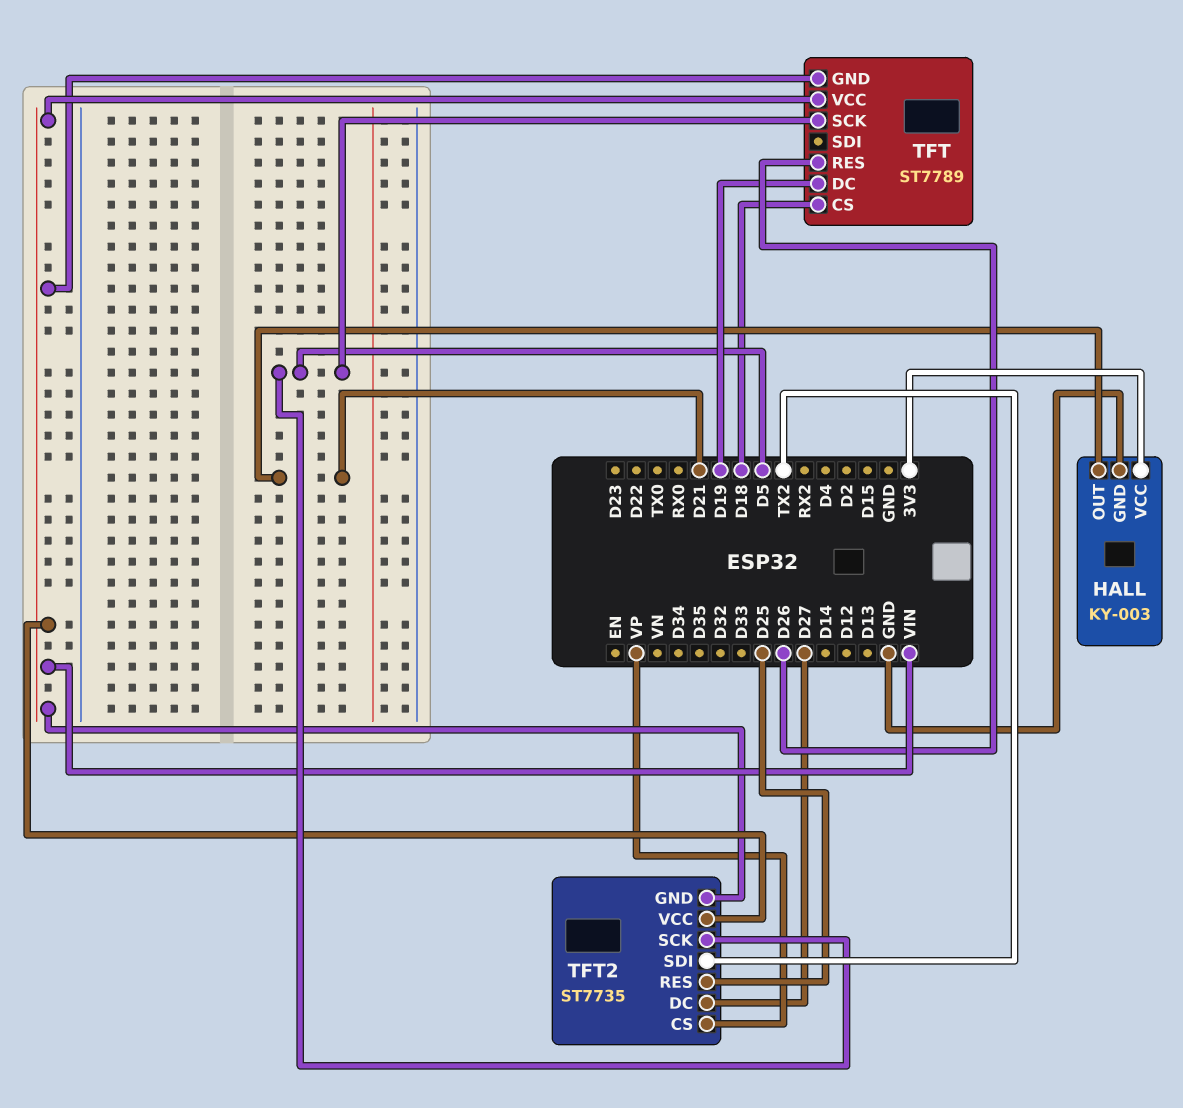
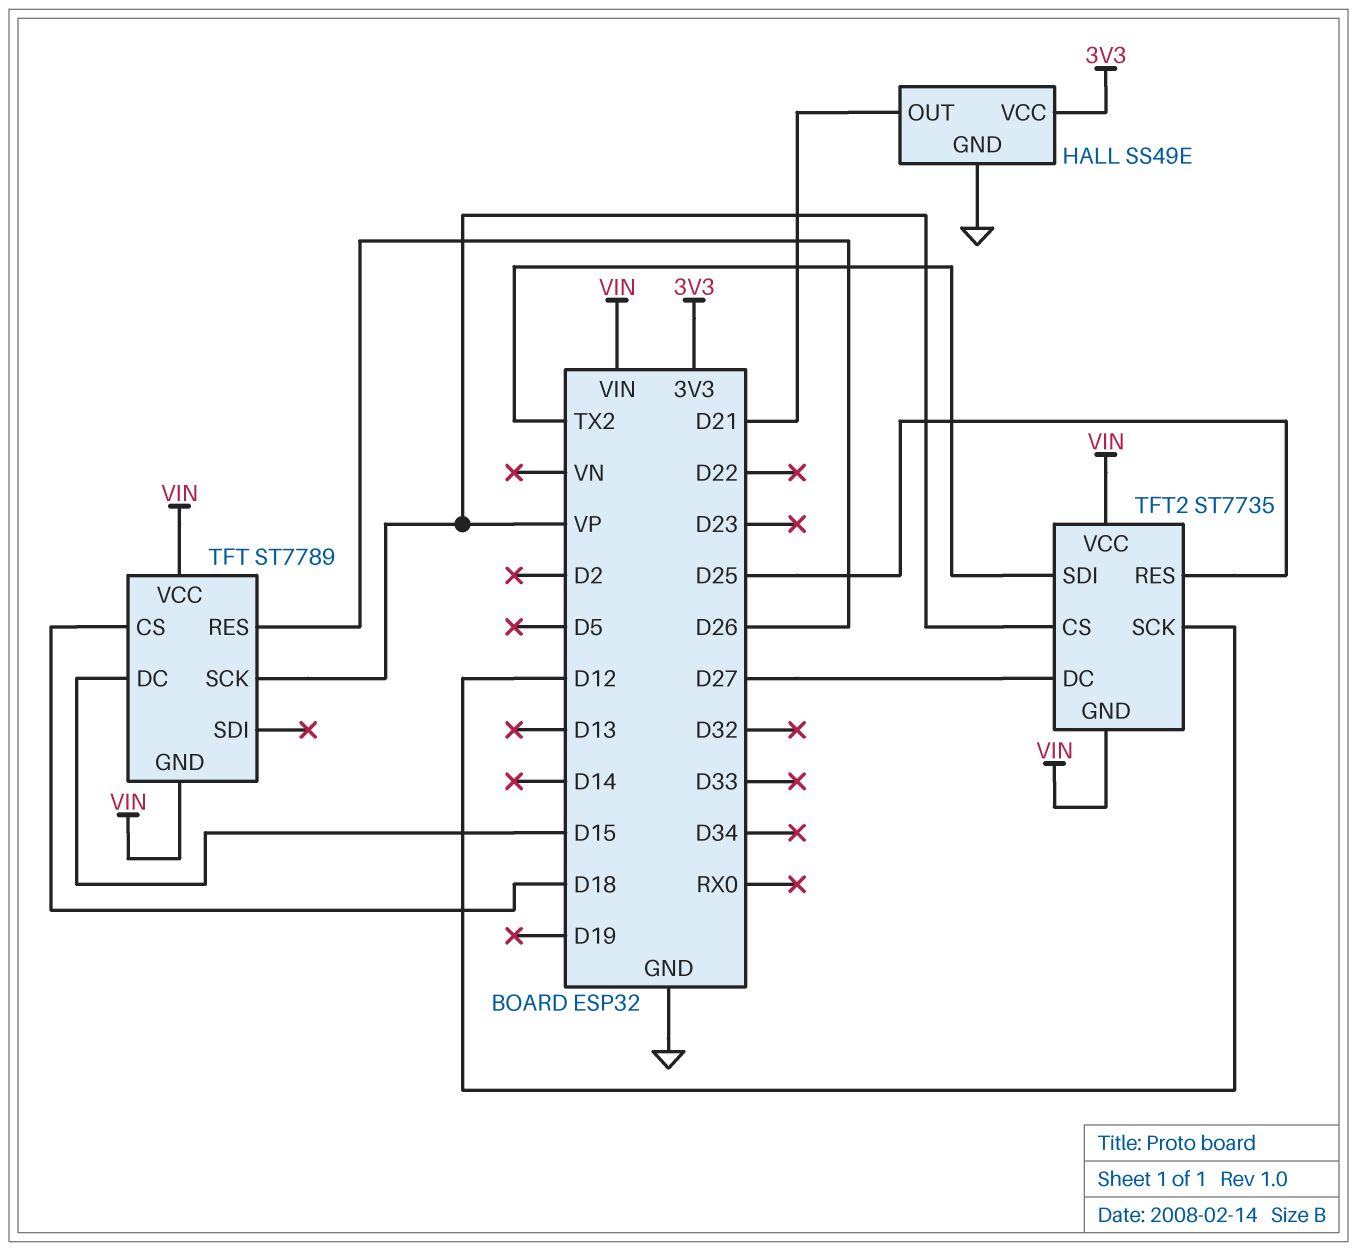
HALL: KY-003 -> SS49E
TFT pin DC: D19 -> D15
TFT pin SCK: D5 -> VP
TFT2 pin SCK: D5 -> D12

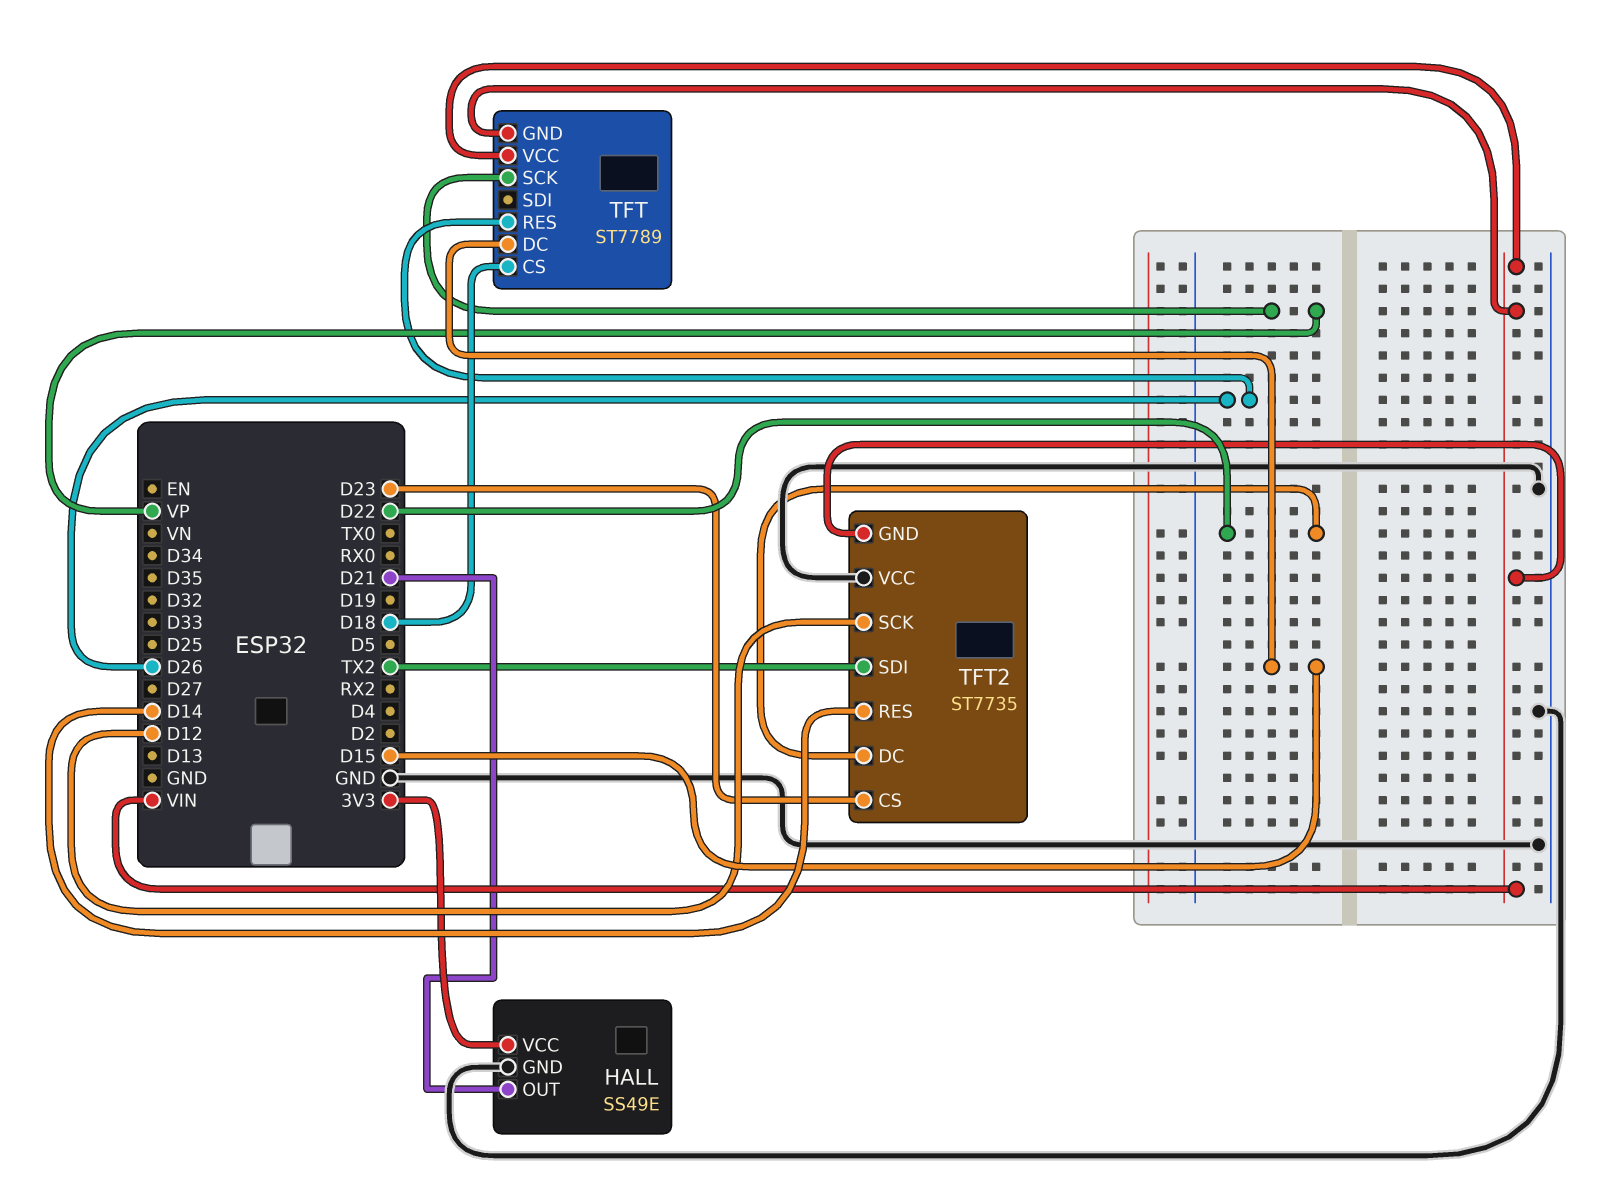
TFT2 pin CS: VP -> D23
TFT2 pin DC: D27 -> D22
TFT2 pin RES: D25 -> D14
TFT2 pin VCC: VIN -> GND

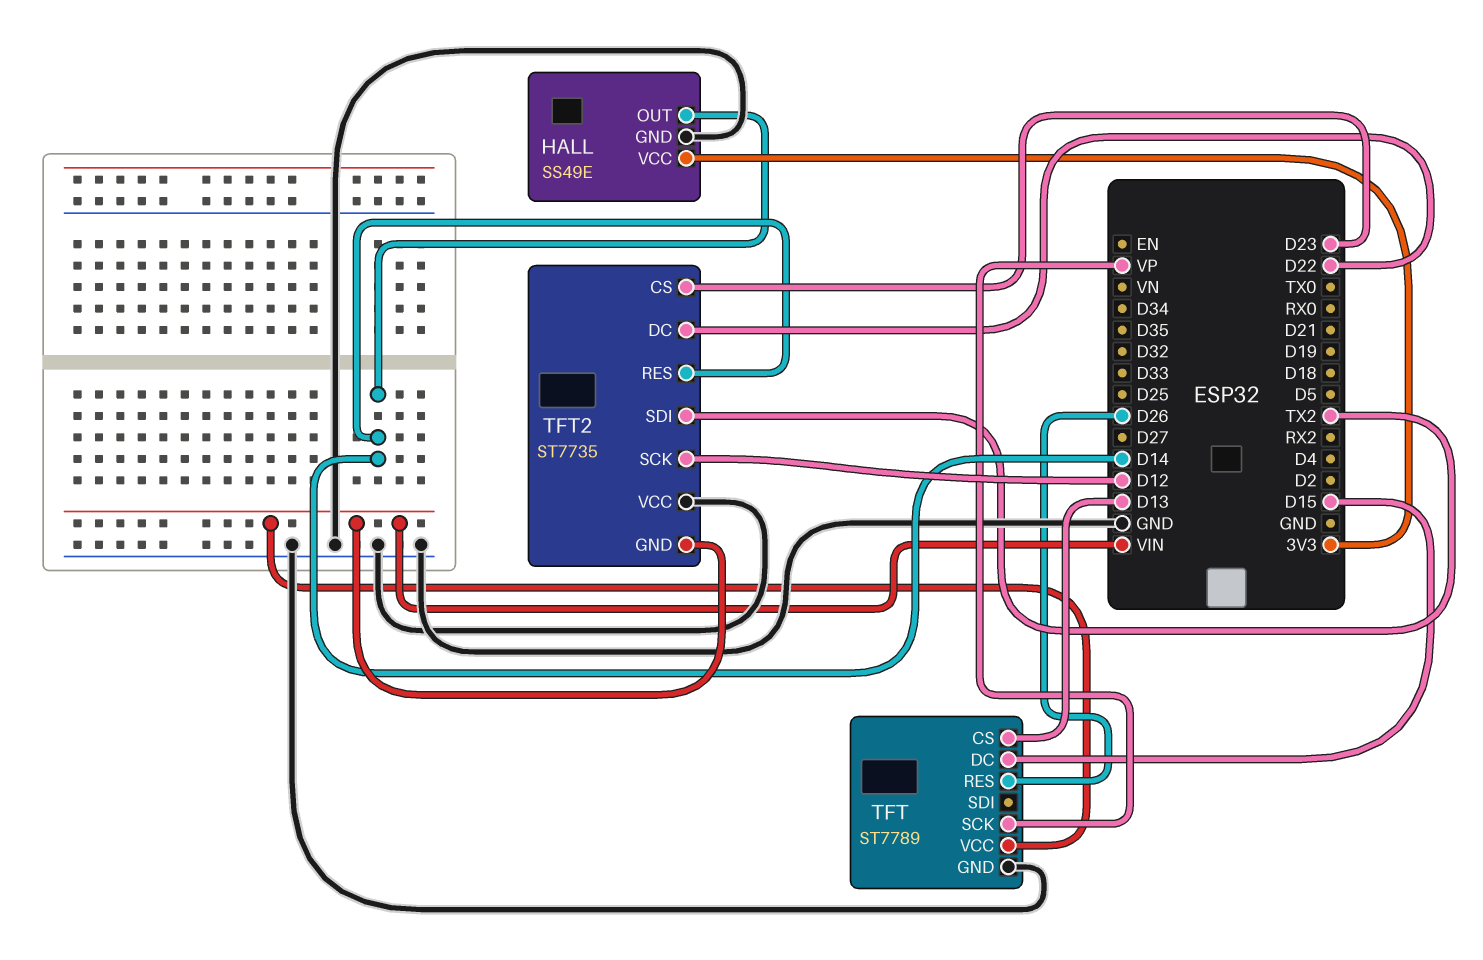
HALL pin OUT: D21 -> D14
TFT pin CS: D18 -> D13
TFT pin GND: VIN -> GND

